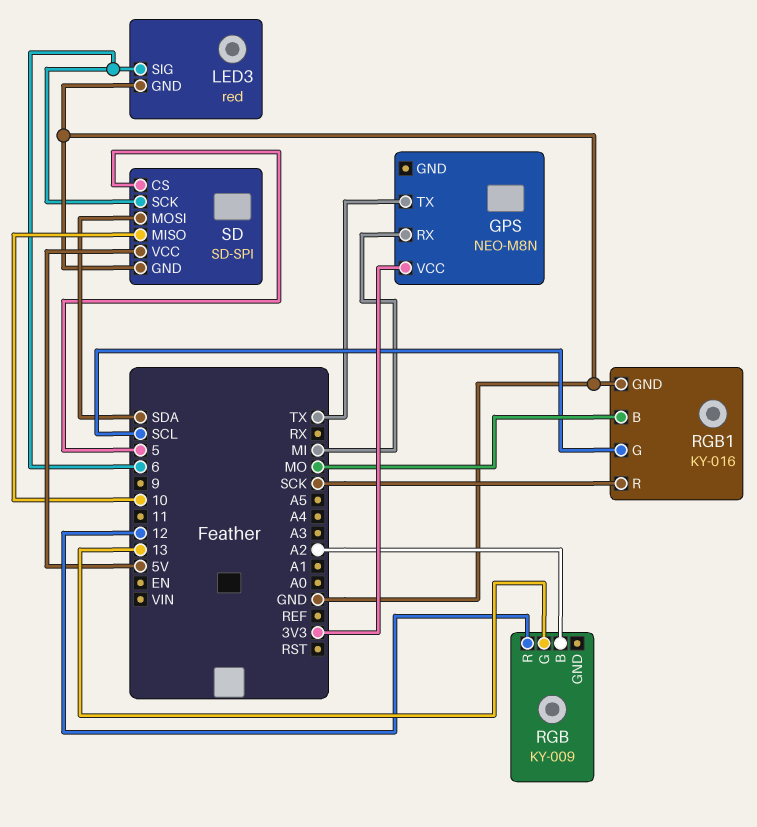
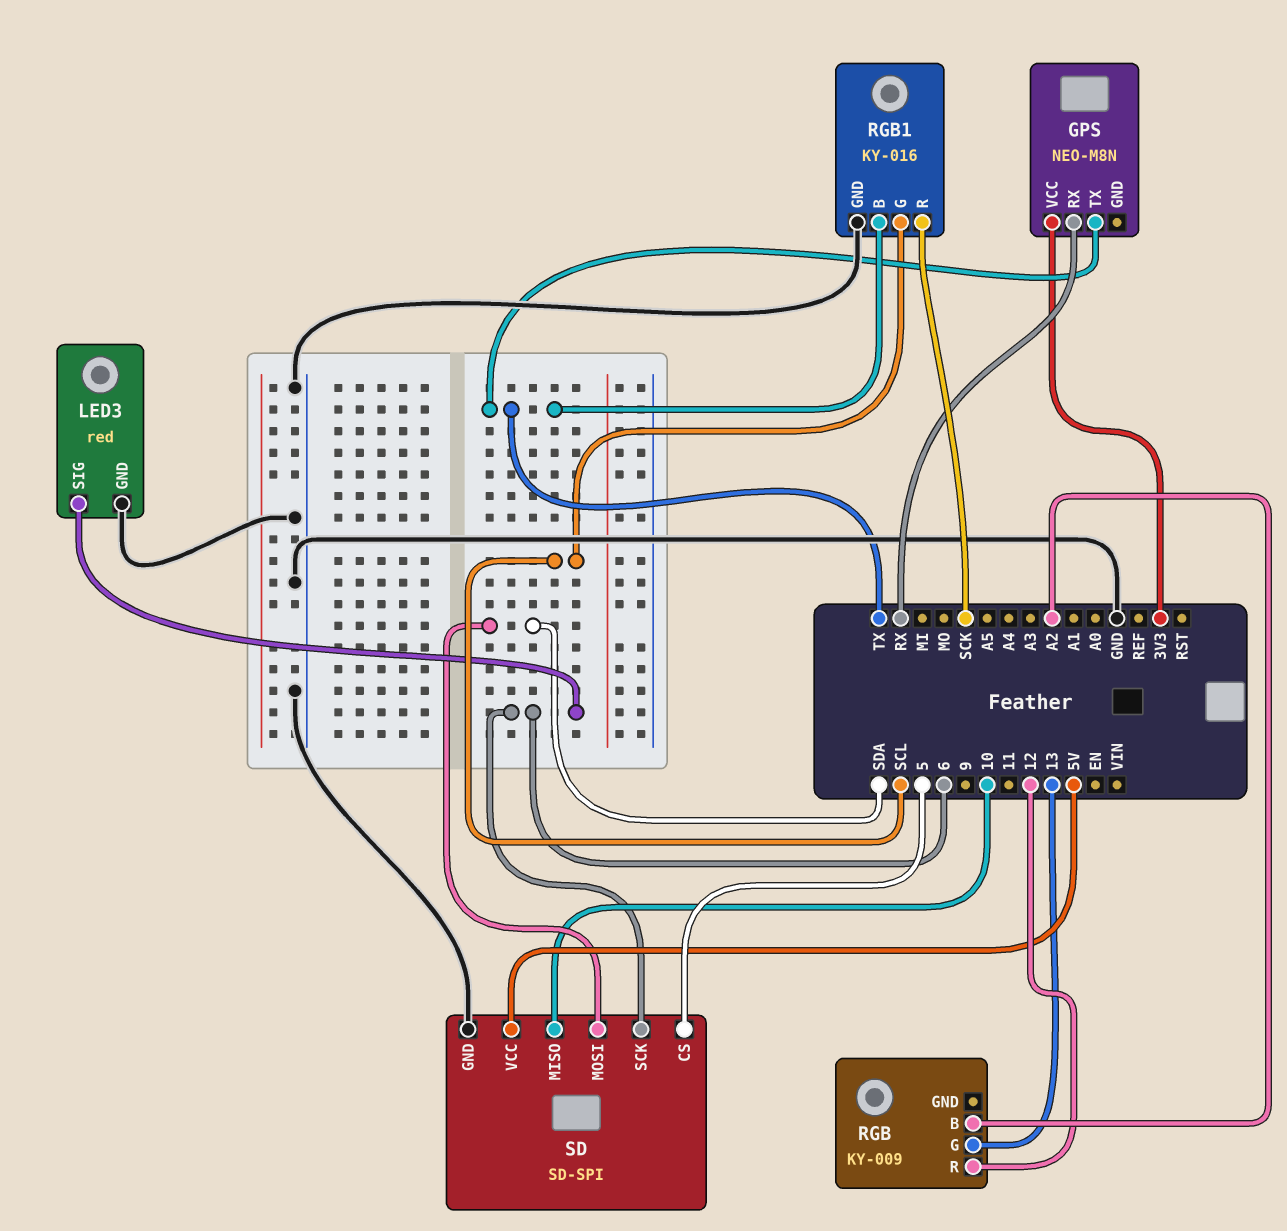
GPS pin RX: MI -> RX
RGB1 pin B: MO -> TX

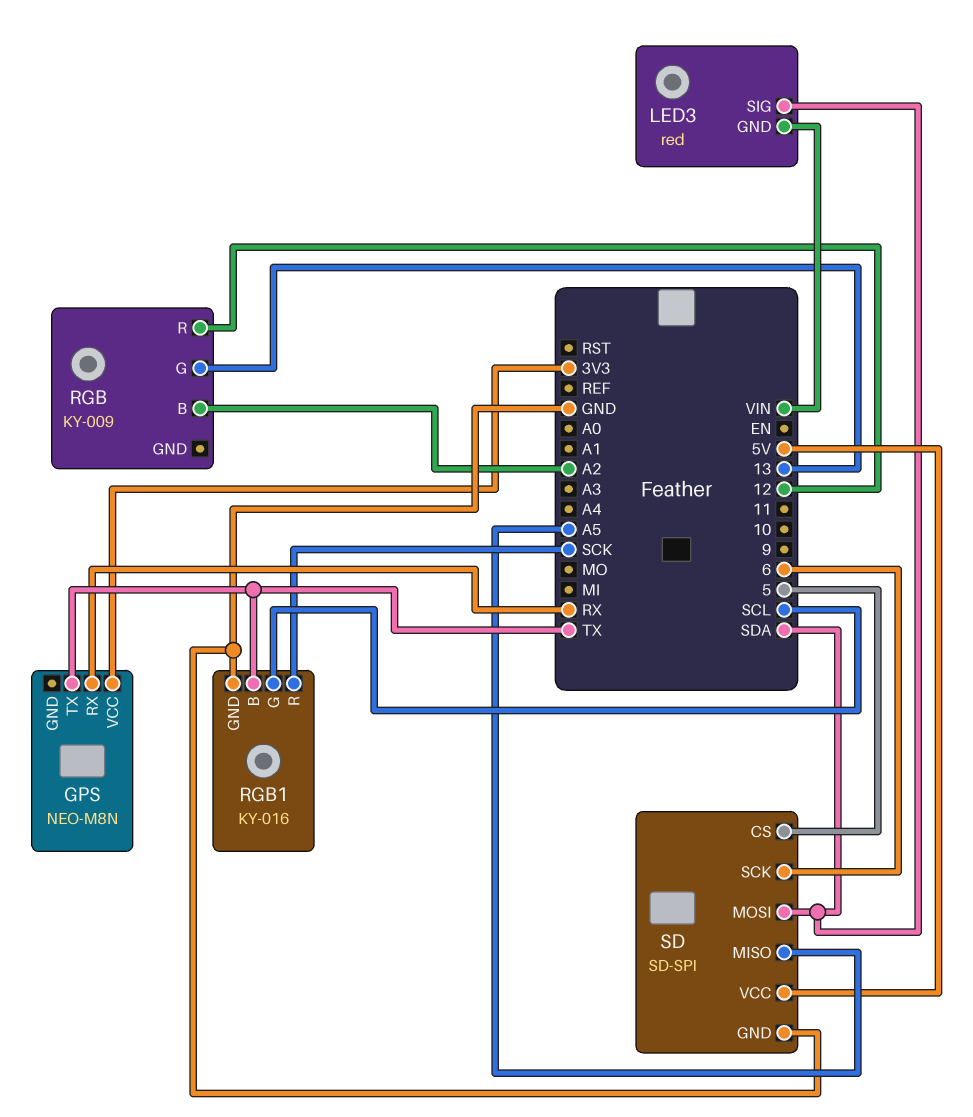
LED3 pin GND: GND -> VIN
LED3 pin SIG: 6 -> SDA
SD pin MISO: 10 -> A5

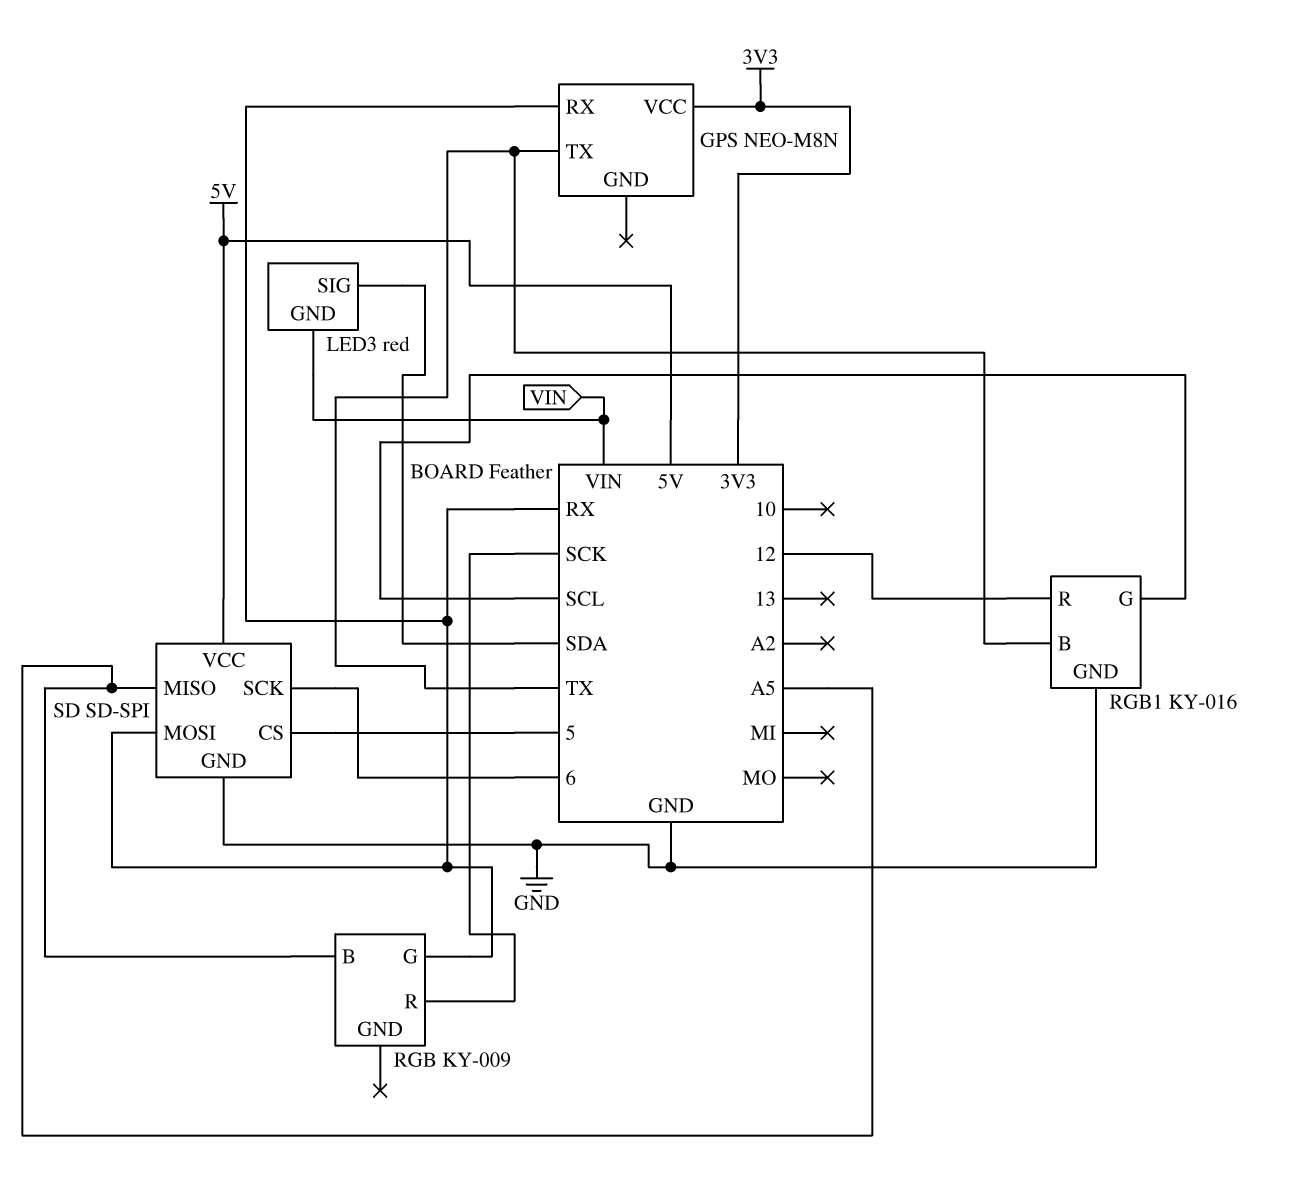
RGB pin B: A2 -> A5
RGB pin G: 13 -> RX
RGB pin R: 12 -> SCK
RGB1 pin R: SCK -> 12
SD pin MOSI: SDA -> RX

